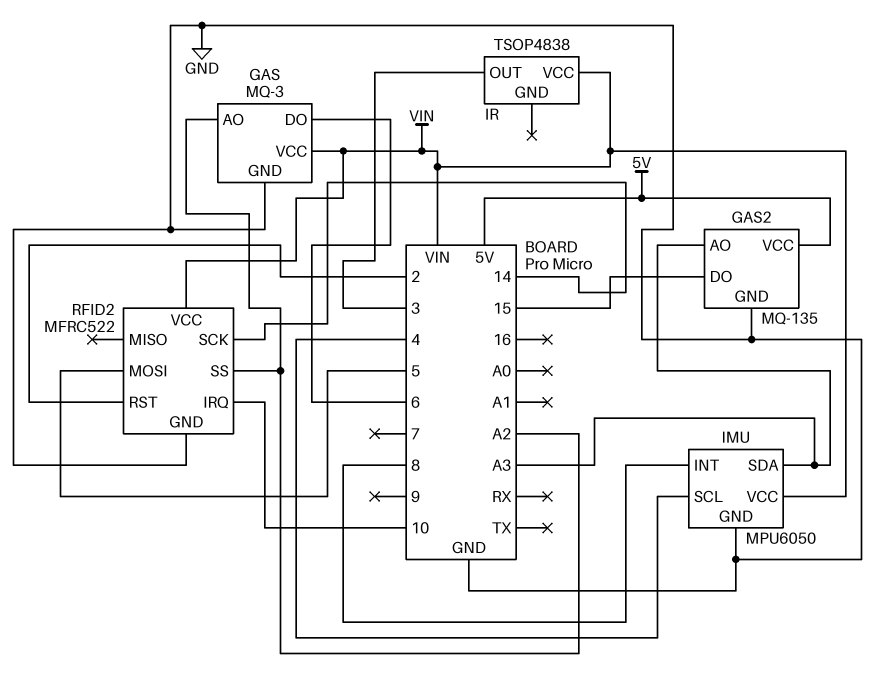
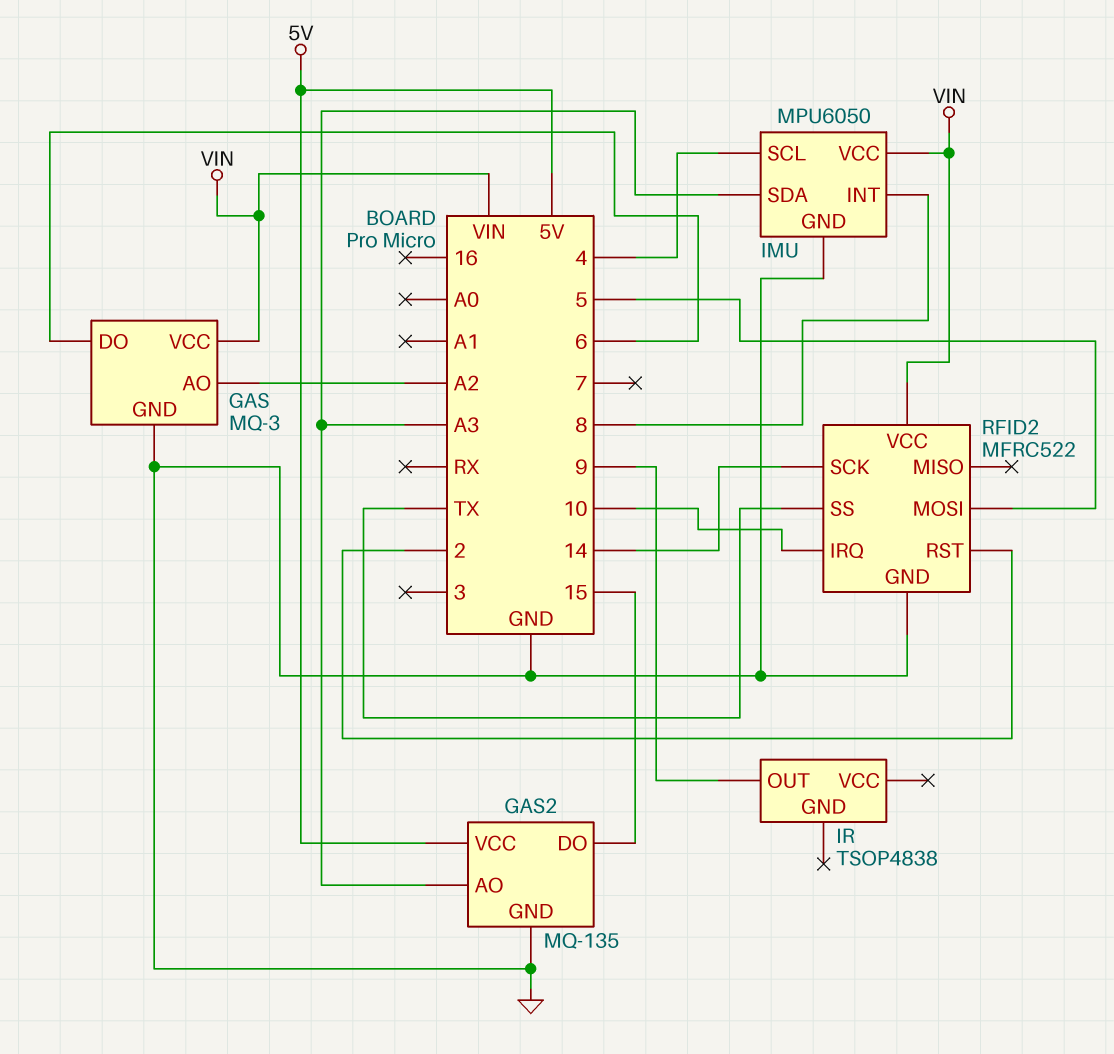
IR pin OUT: 3 -> 9
IR pin VCC: VIN -> none
RFID2 pin SS: A2 -> TX

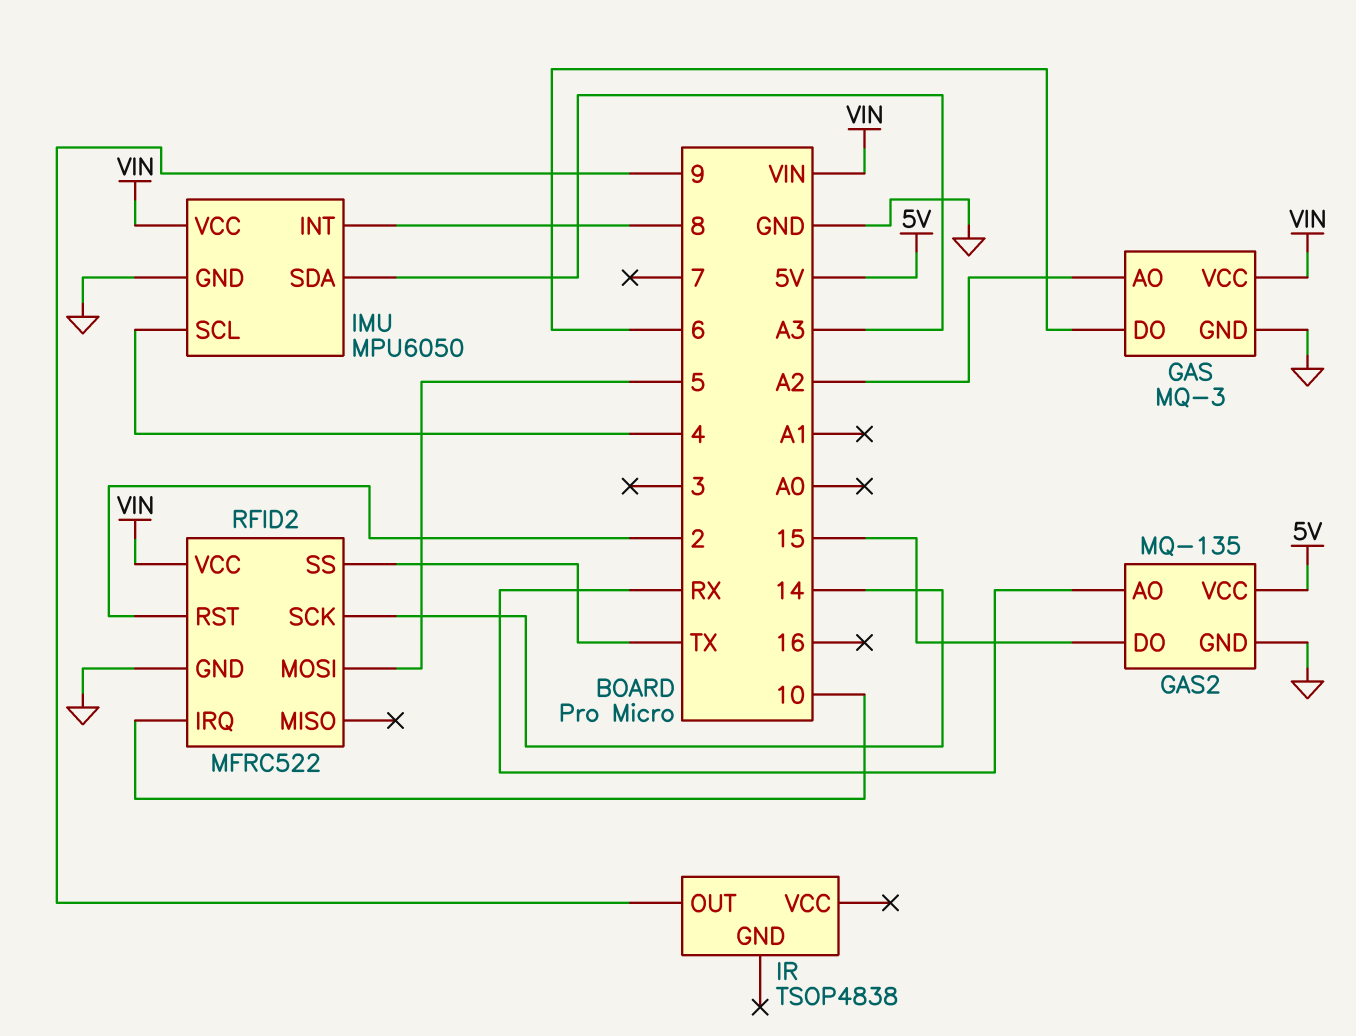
GAS2 pin AO: A3 -> RX

